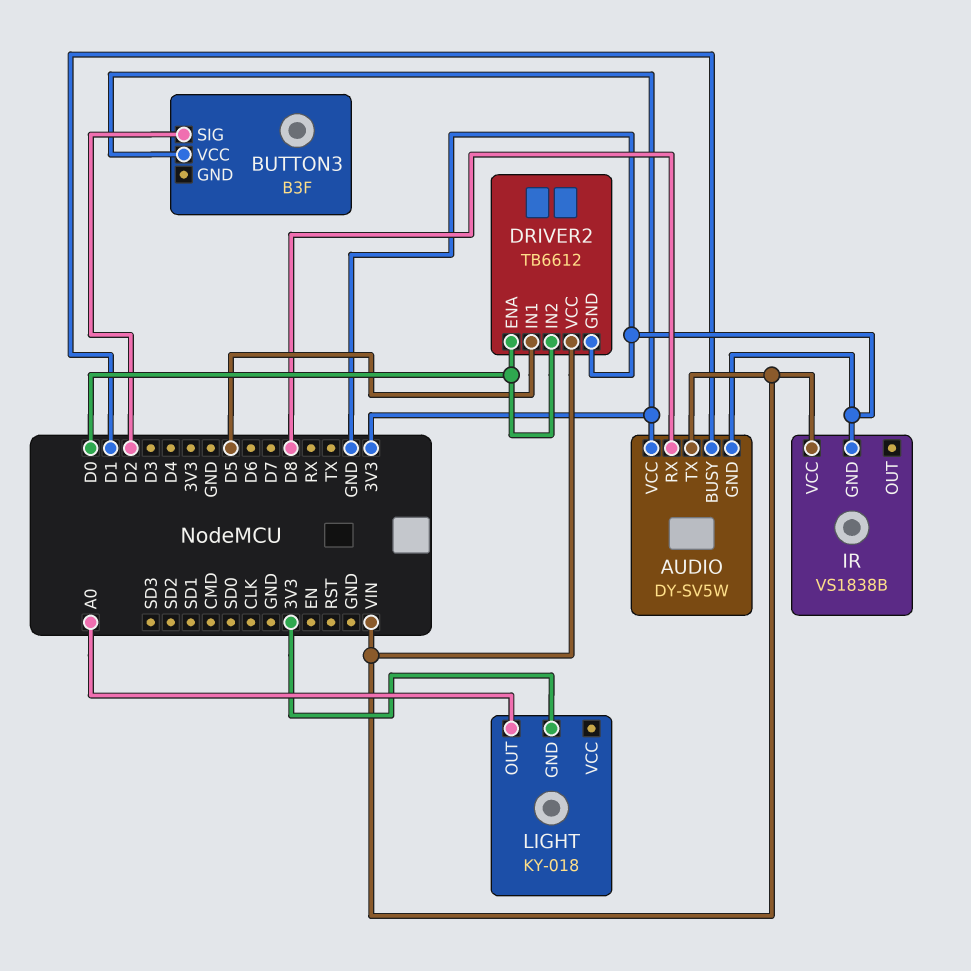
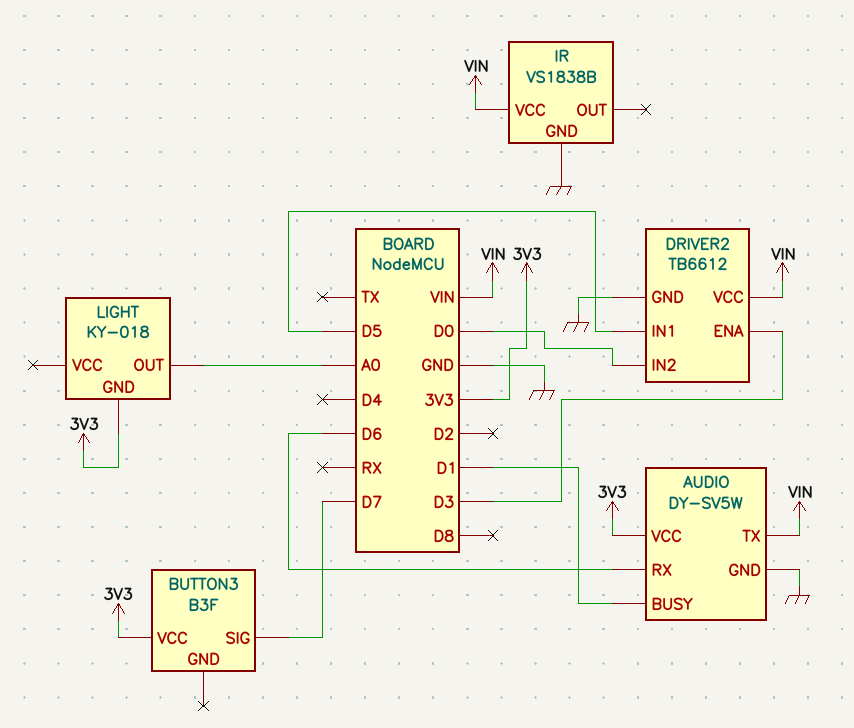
AUDIO pin RX: D8 -> D6
BUTTON3 pin SIG: D2 -> D7
DRIVER2 pin ENA: D0 -> D3

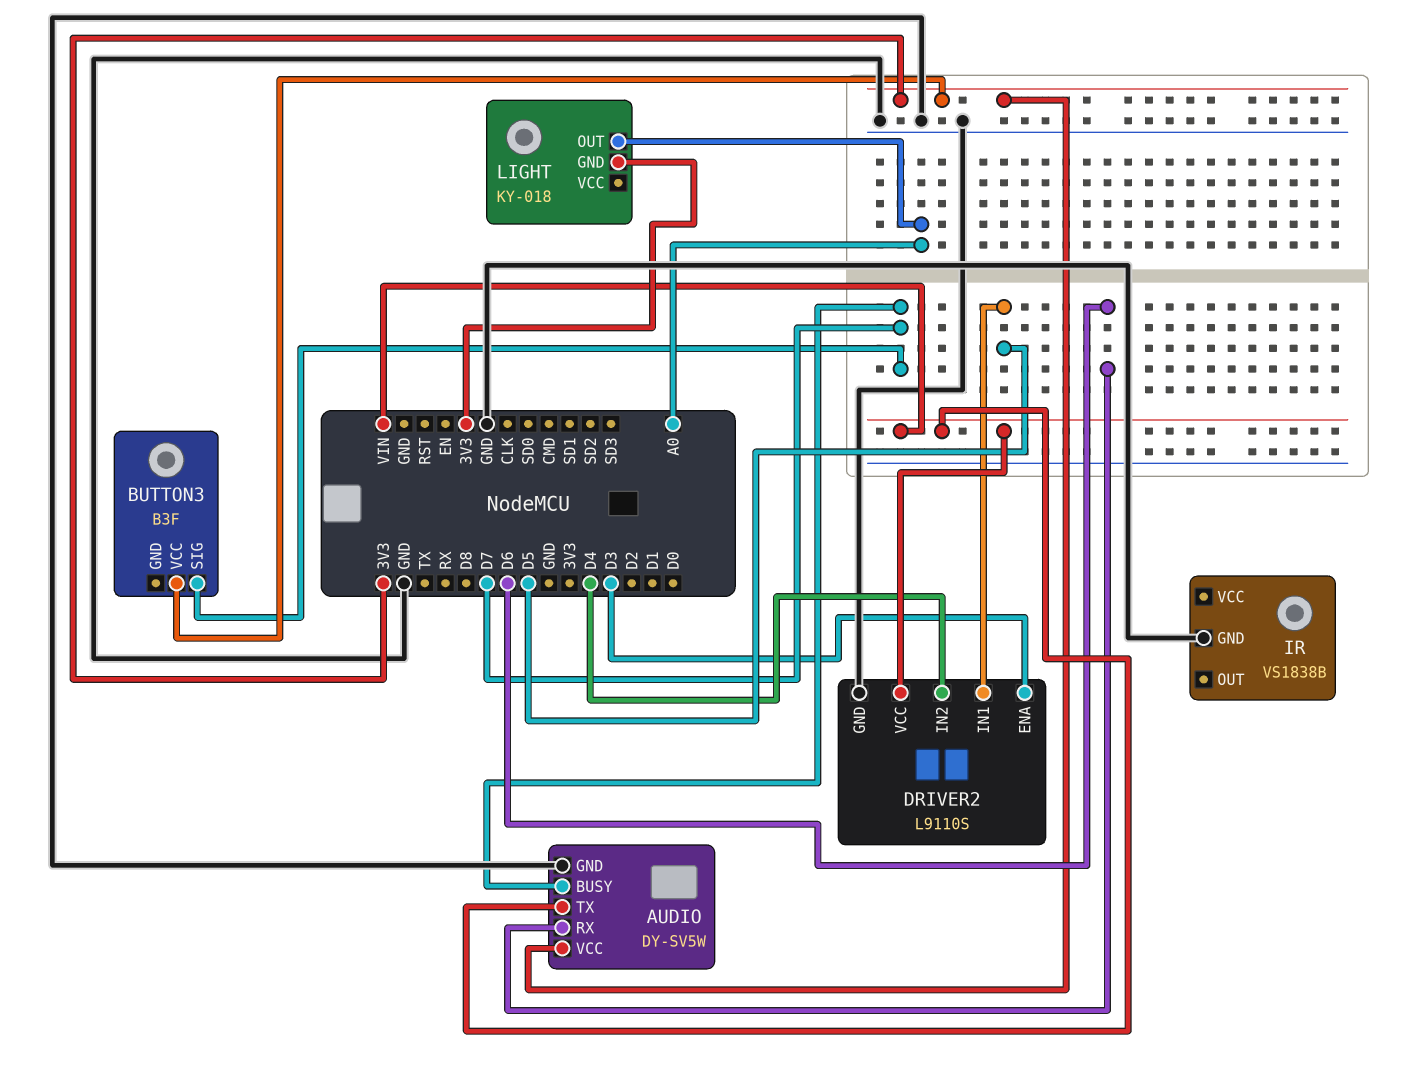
AUDIO pin BUSY: D1 -> D7
DRIVER2: TB6612 -> L9110S
DRIVER2 pin IN2: D0 -> D4
IR pin VCC: VIN -> none

